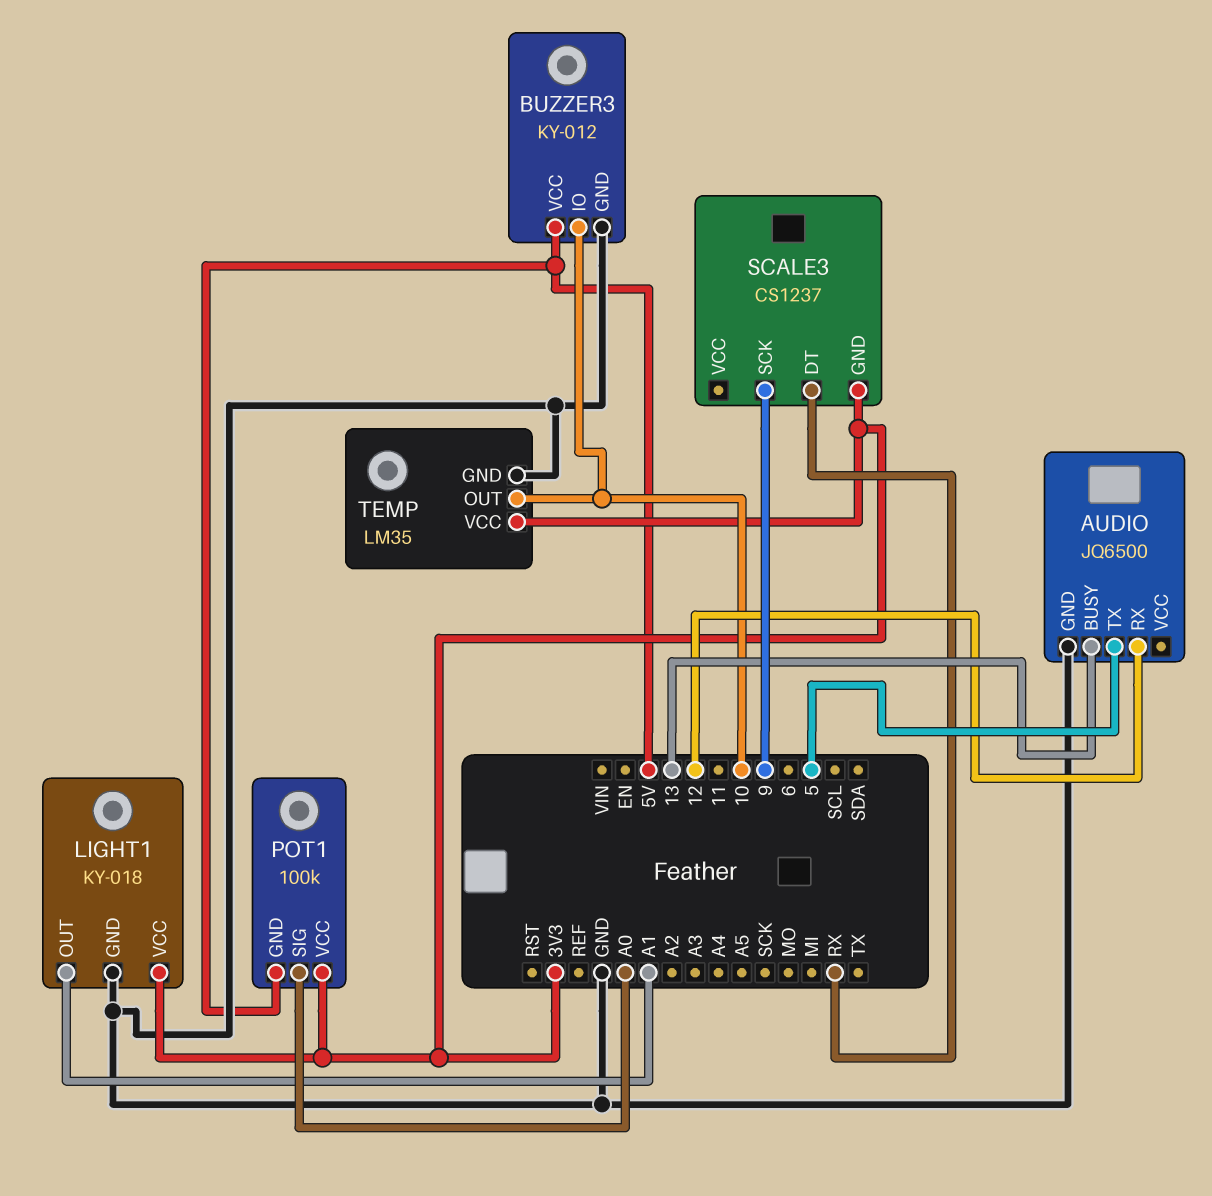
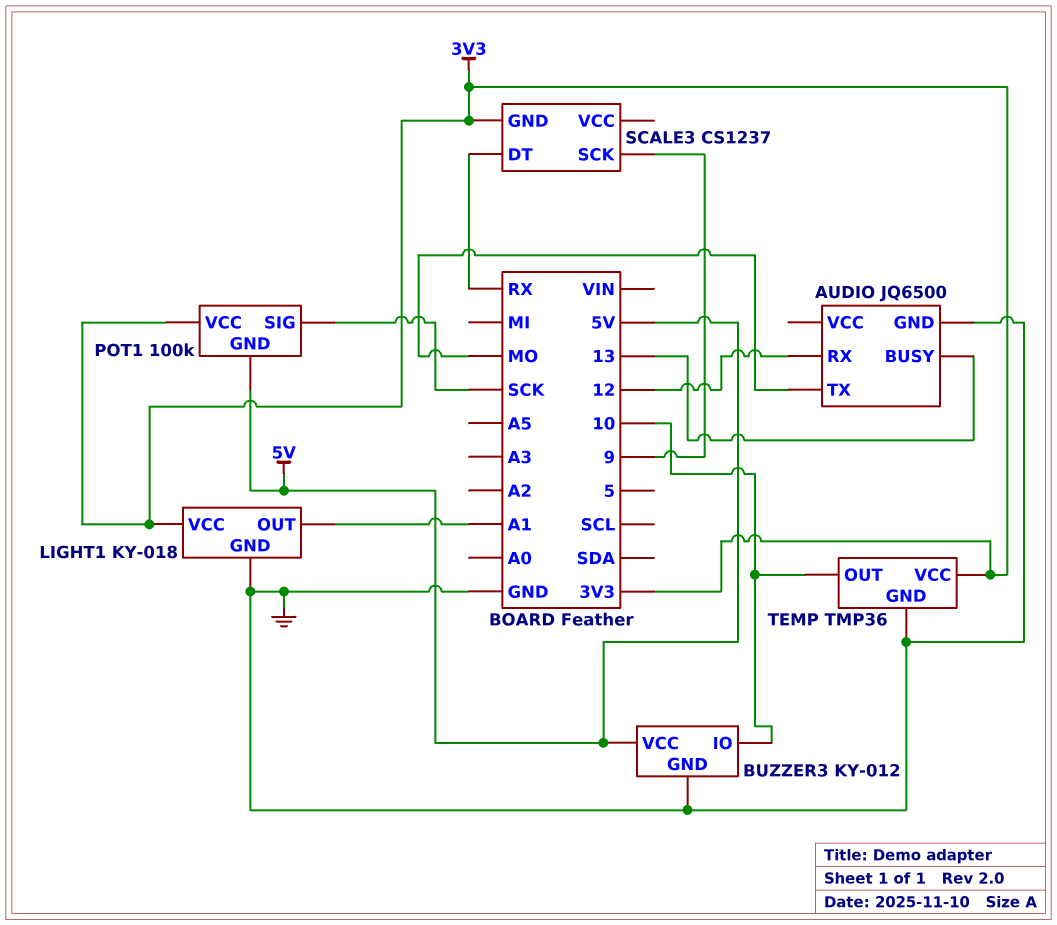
AUDIO pin TX: 5 -> MO
POT1 pin SIG: A0 -> SCK
TEMP: LM35 -> TMP36

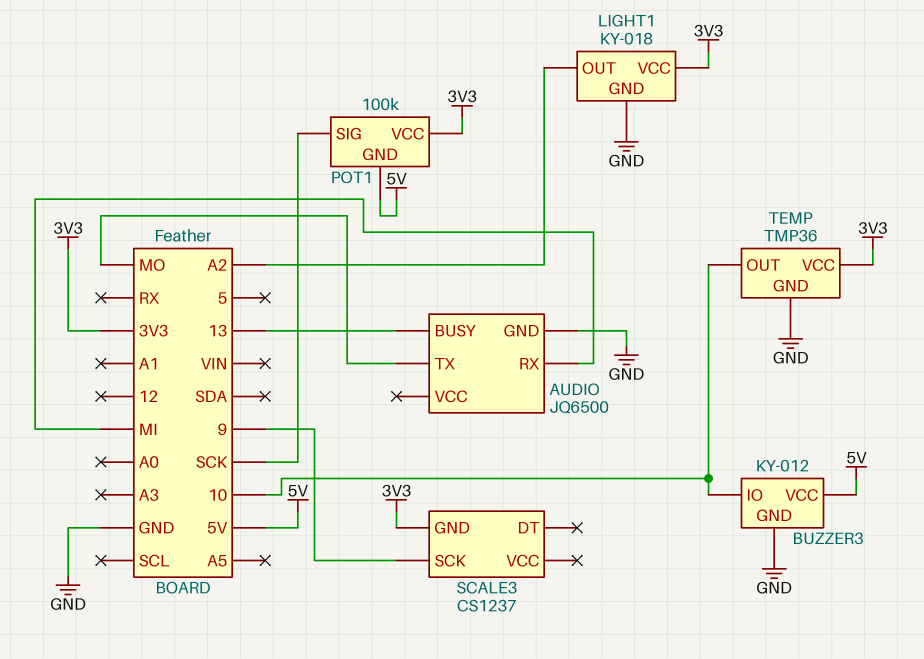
AUDIO pin RX: 12 -> MI
LIGHT1 pin OUT: A1 -> A2
SCALE3 pin DT: RX -> none

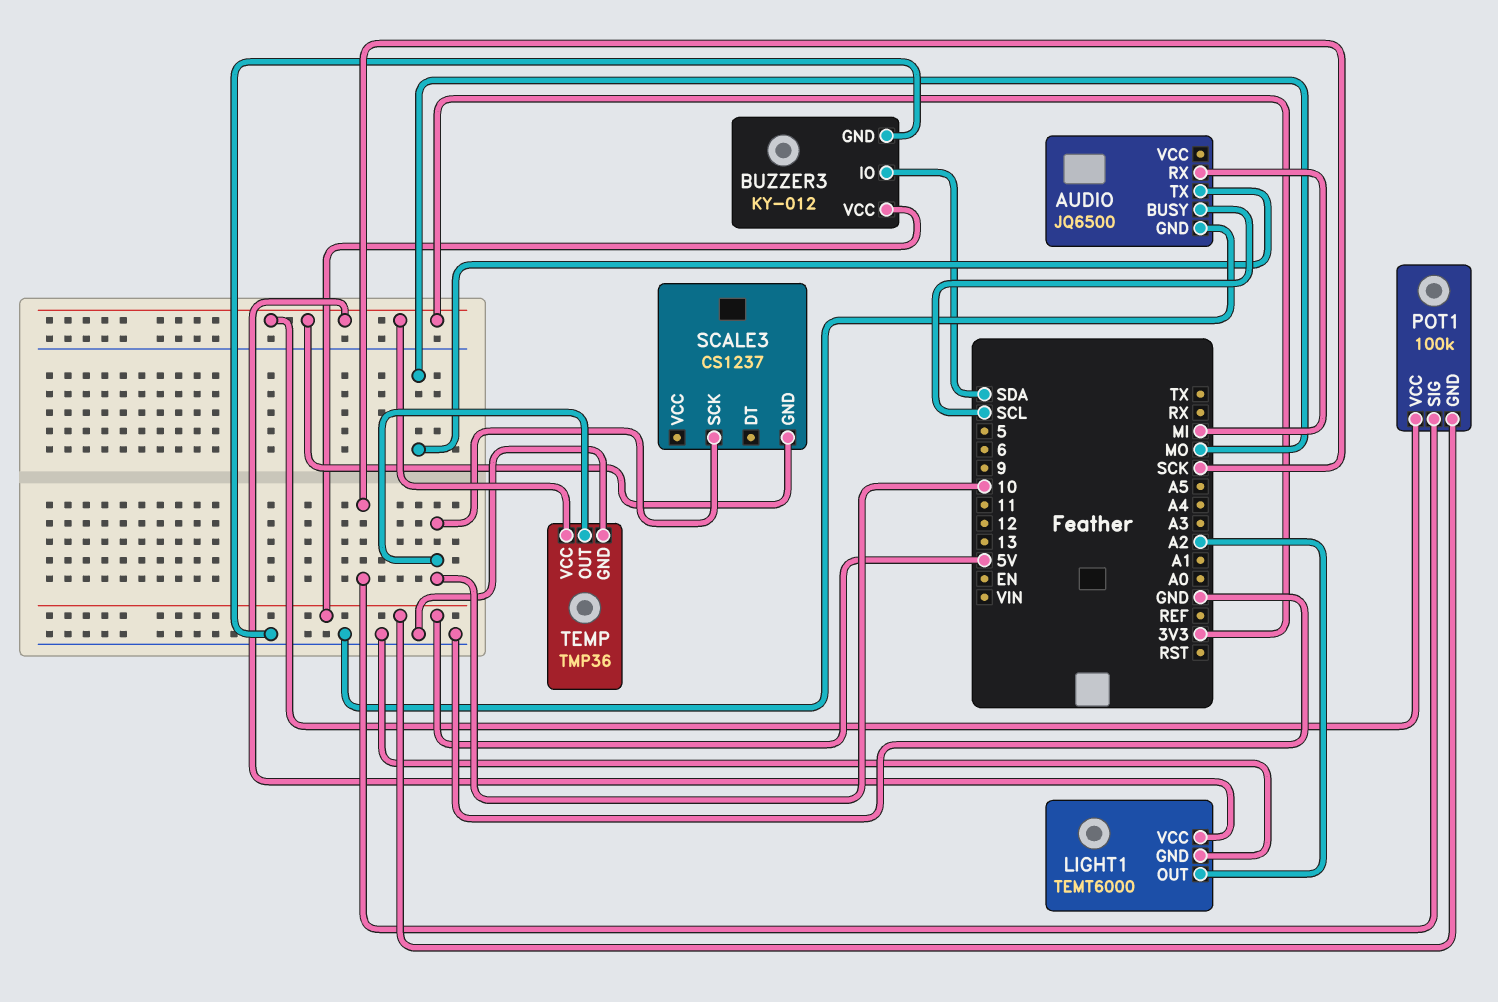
AUDIO pin BUSY: 13 -> SCL
BUZZER3 pin IO: 10 -> SDA
LIGHT1: KY-018 -> TEMT6000
SCALE3 pin SCK: 9 -> 10

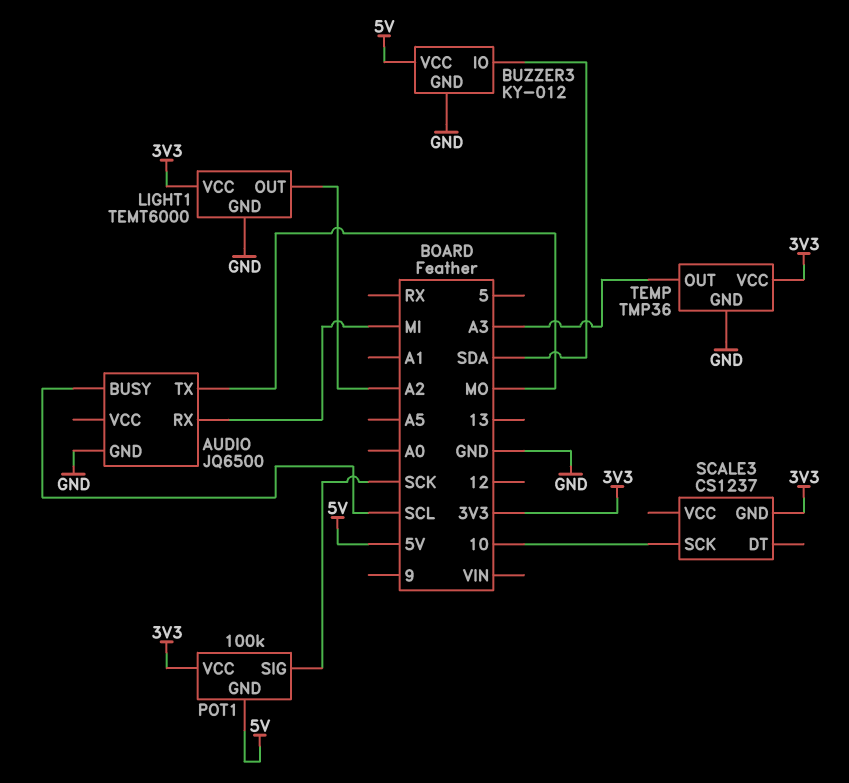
TEMP pin OUT: 10 -> A3

